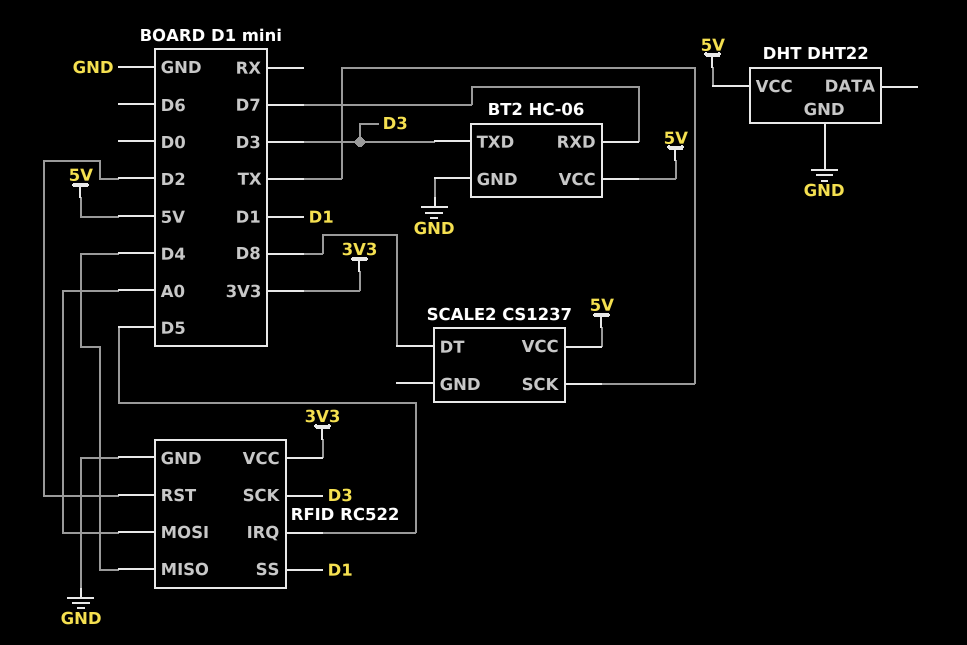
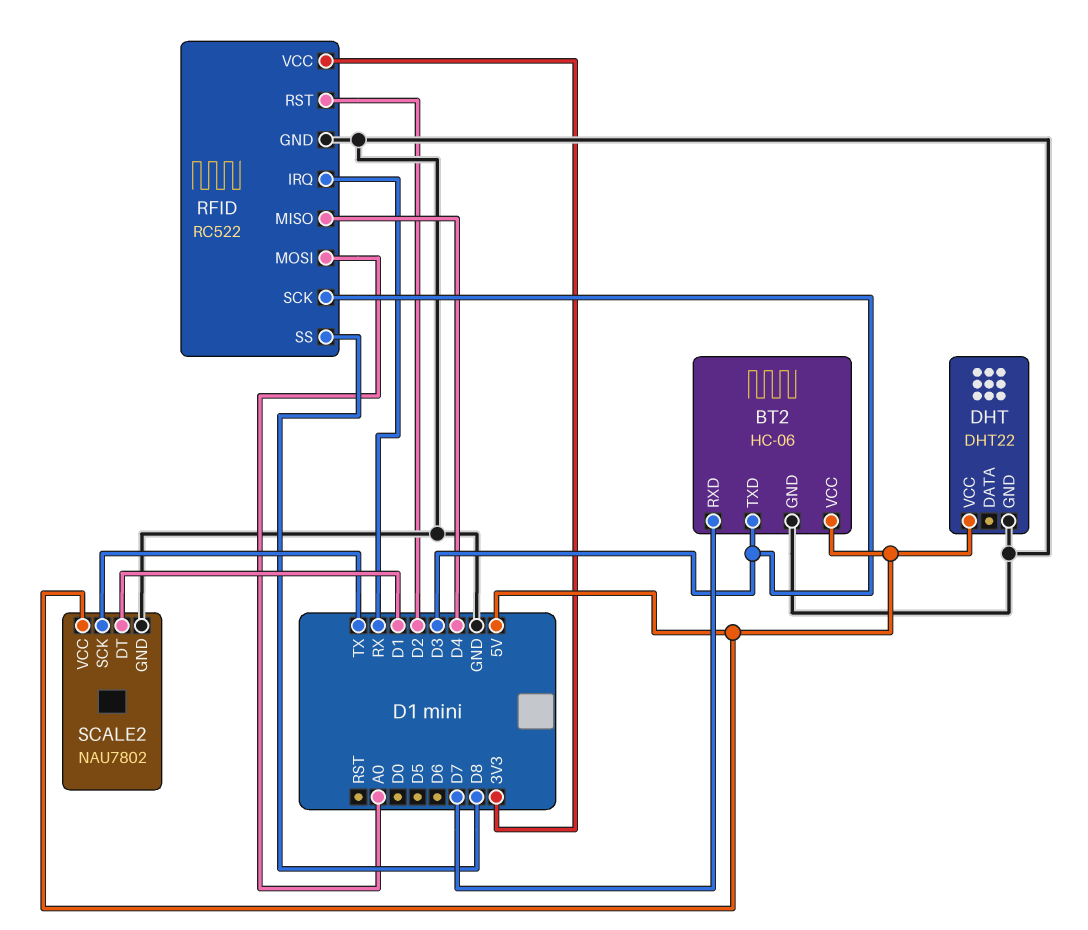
RFID pin IRQ: D5 -> RX
RFID pin SS: D1 -> D8
SCALE2: CS1237 -> NAU7802
SCALE2 pin DT: D8 -> D1
SCALE2 pin GND: none -> GND

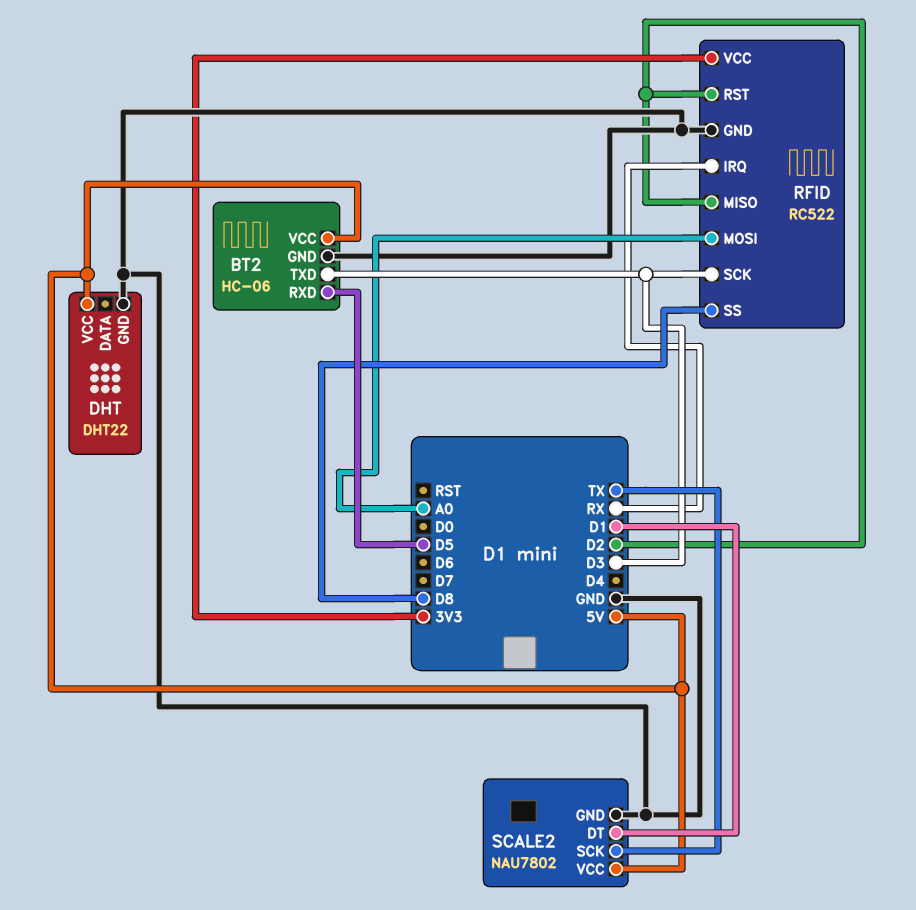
BT2 pin RXD: D7 -> D5
RFID pin MISO: D4 -> D2

